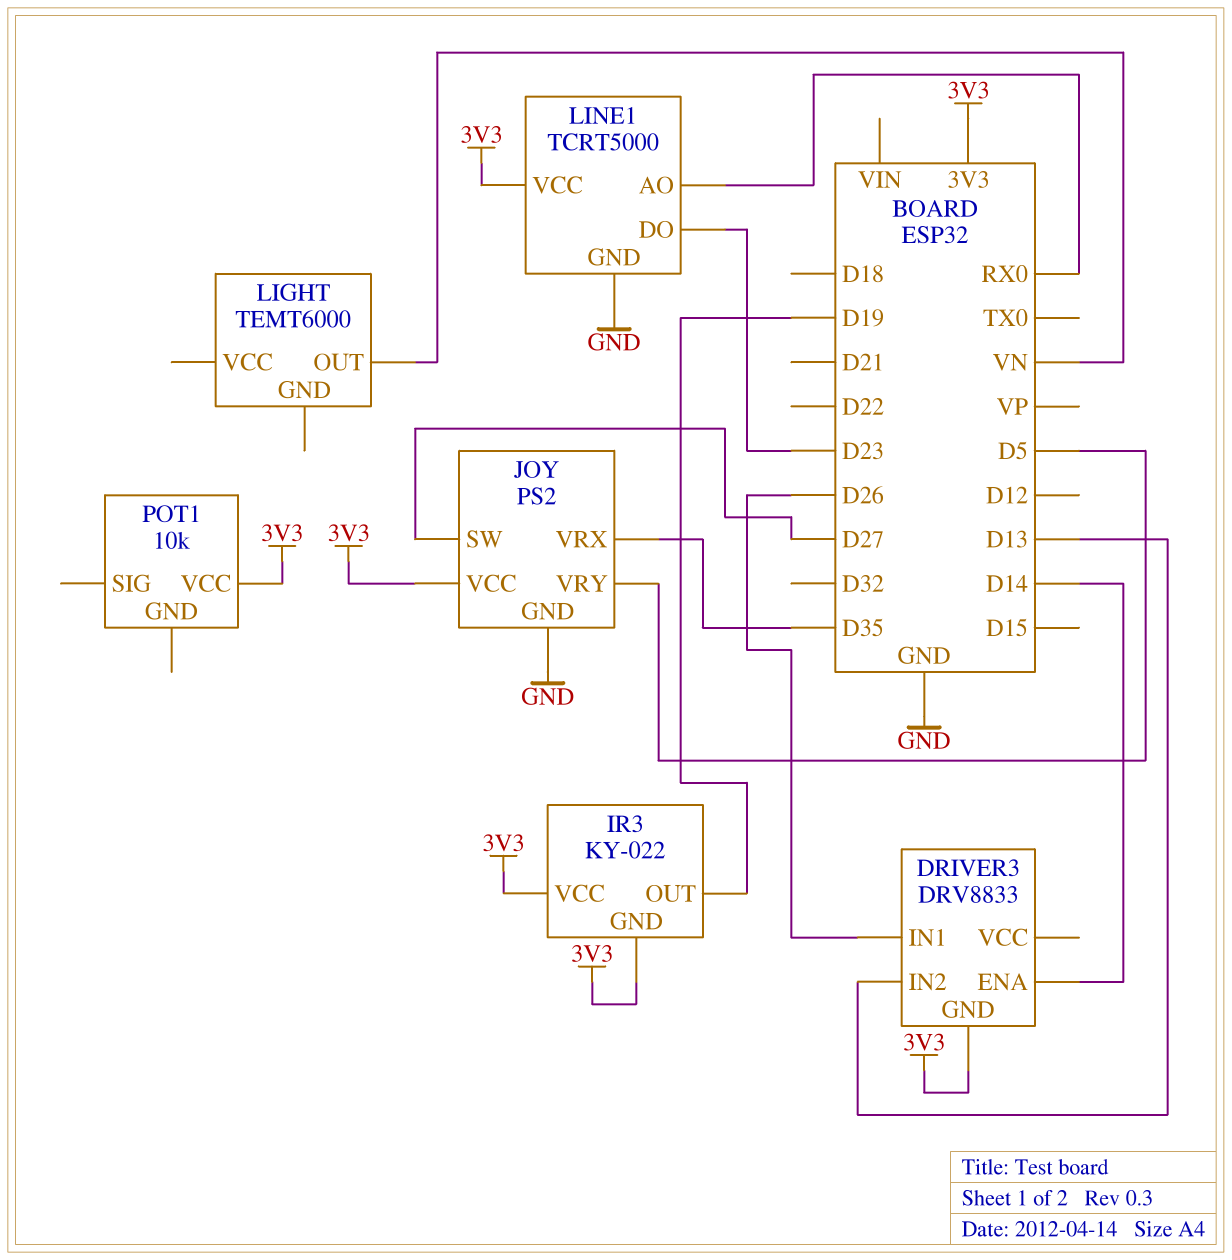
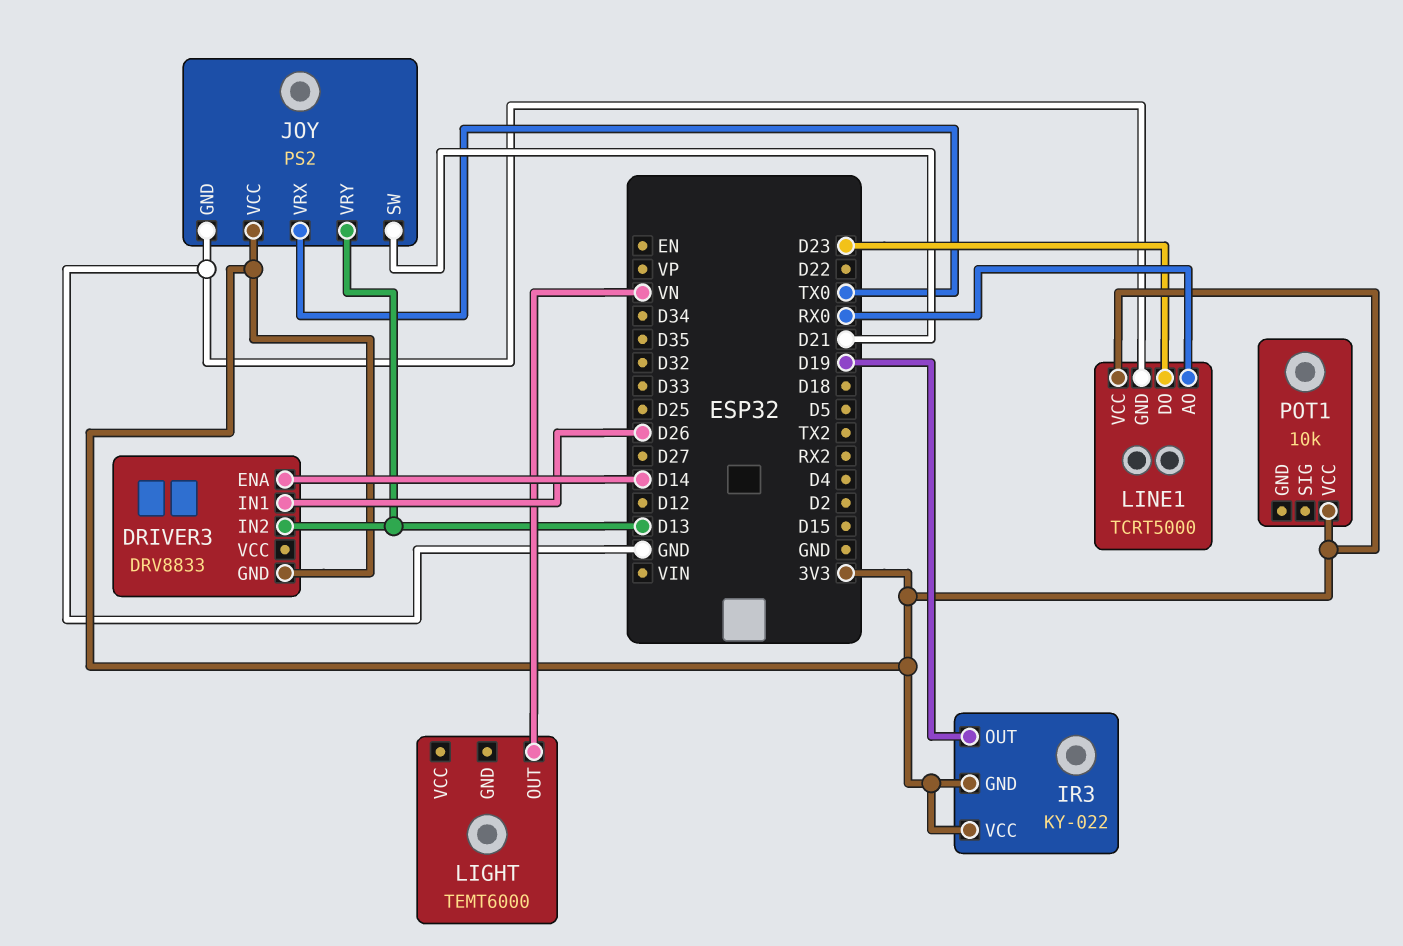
JOY pin SW: D27 -> D21
JOY pin VRX: D35 -> TX0
JOY pin VRY: D5 -> D13

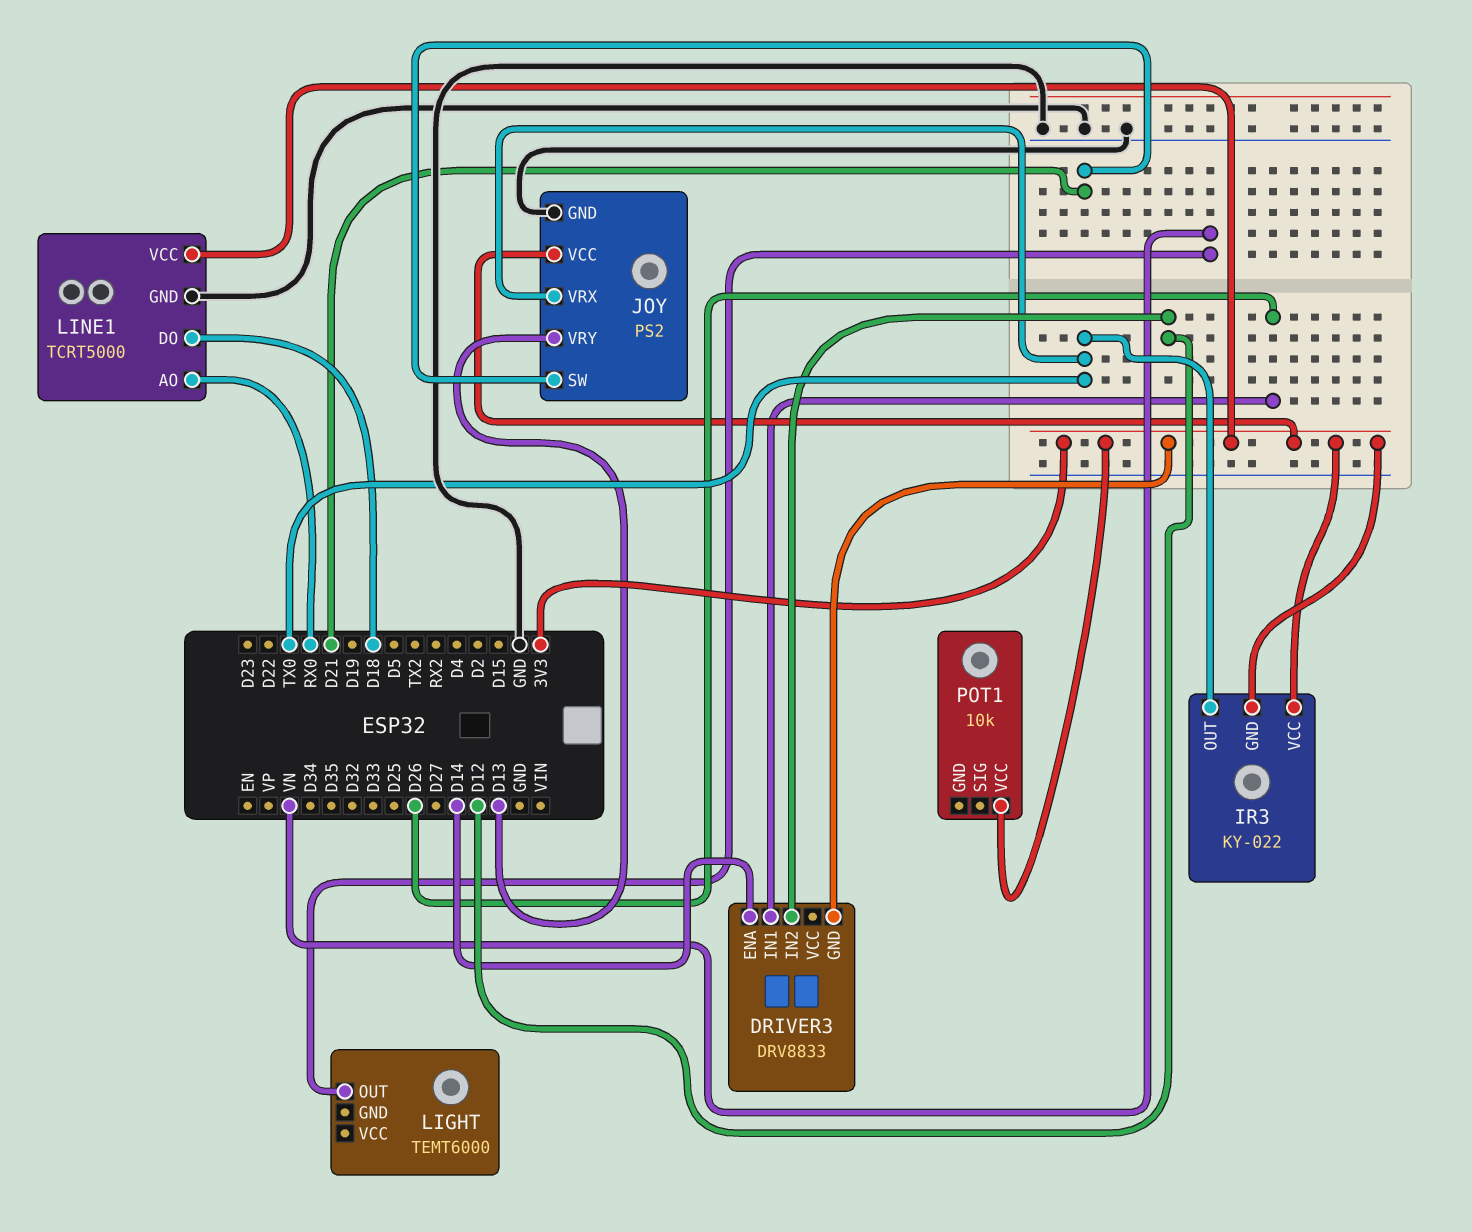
DRIVER3 pin IN2: D13 -> D12
IR3 pin OUT: D19 -> TX0
LINE1 pin DO: D23 -> D18

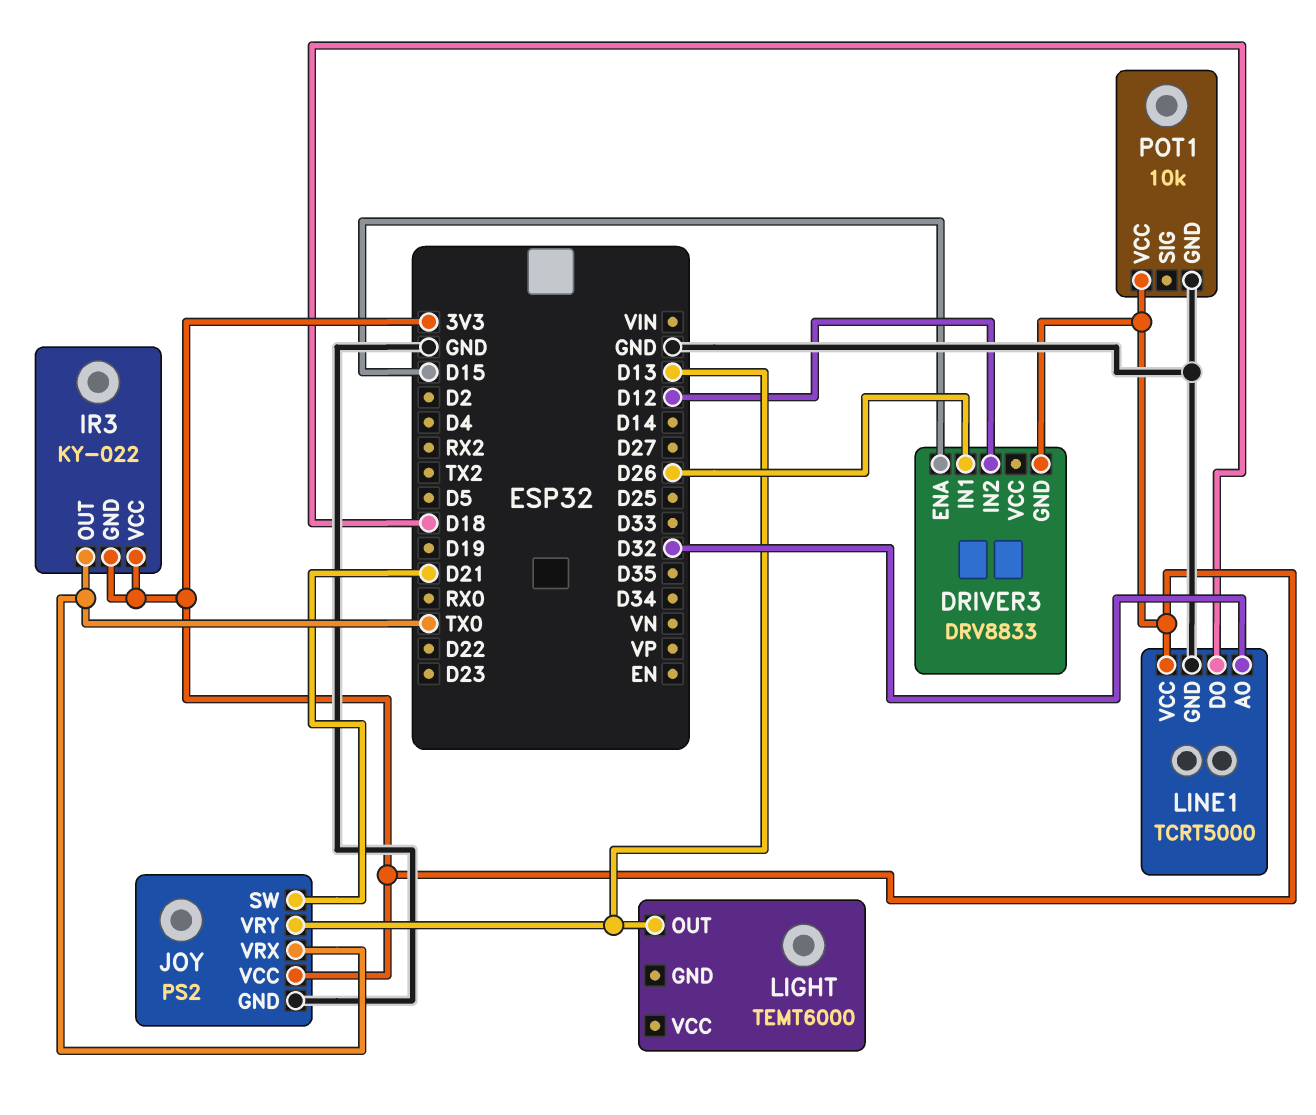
DRIVER3 pin ENA: D14 -> D15
LIGHT pin OUT: VN -> D13
LINE1 pin AO: RX0 -> D32
POT1 pin GND: none -> GND

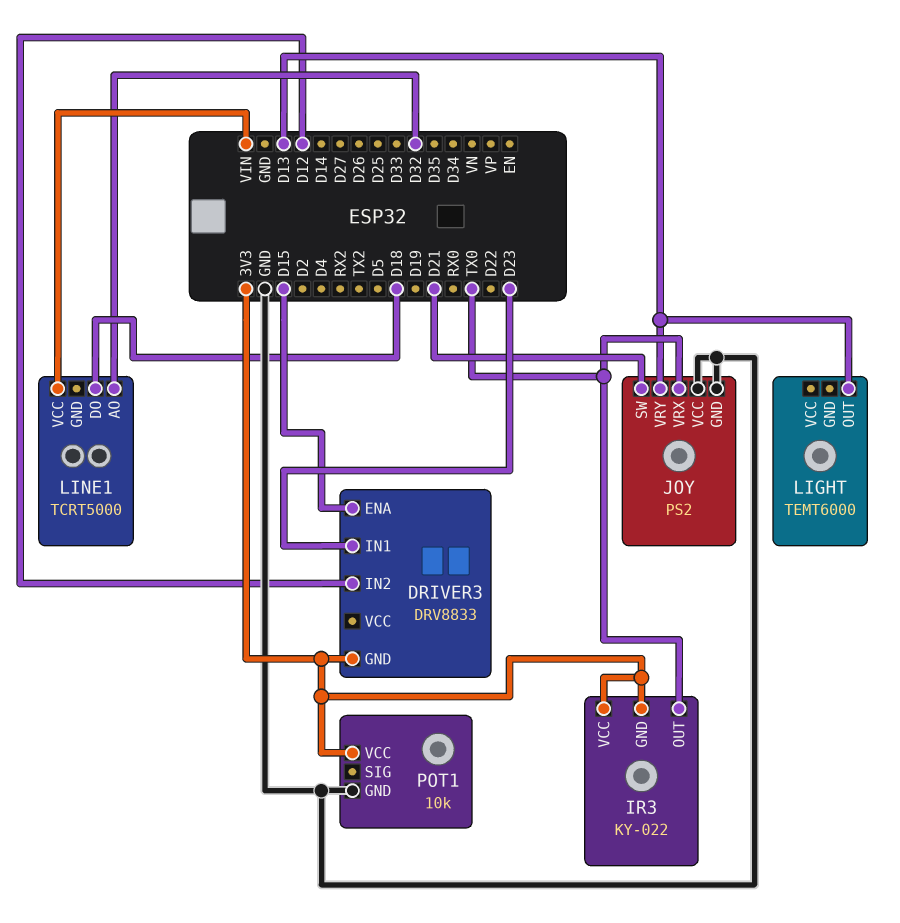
DRIVER3 pin IN1: D26 -> D23
JOY pin VCC: 3V3 -> GND
LINE1 pin GND: GND -> none
LINE1 pin VCC: 3V3 -> VIN

